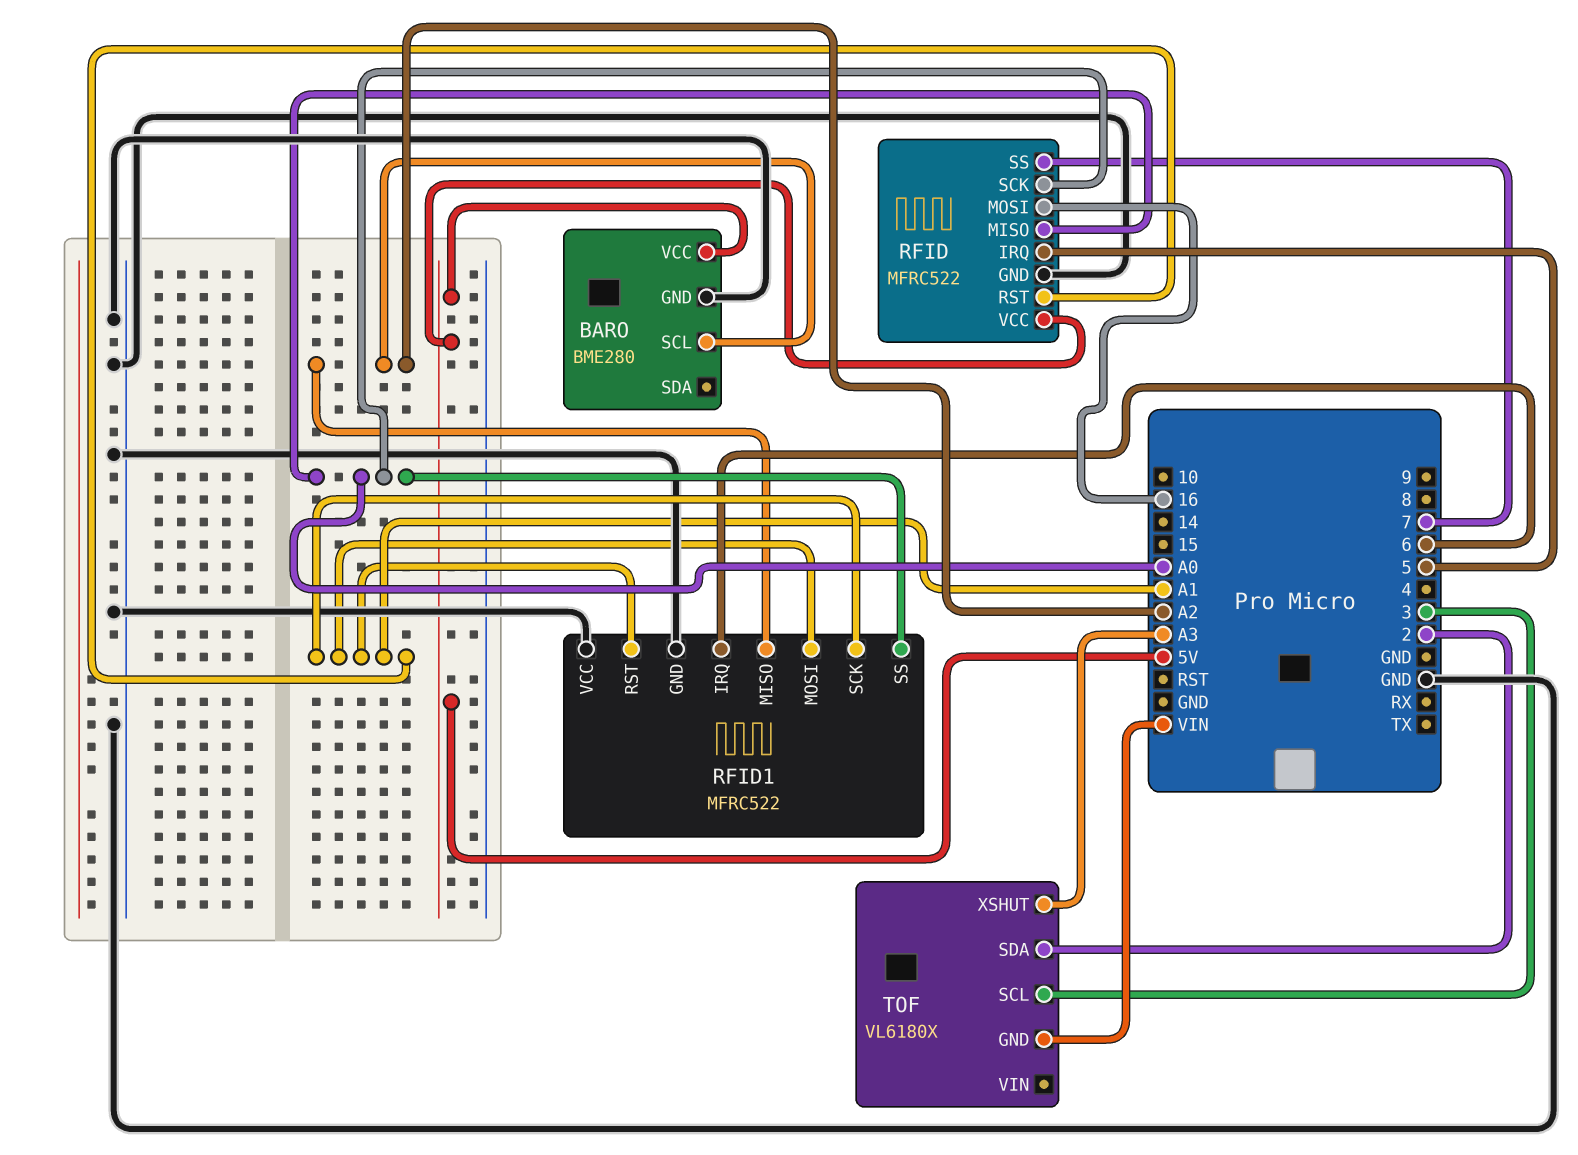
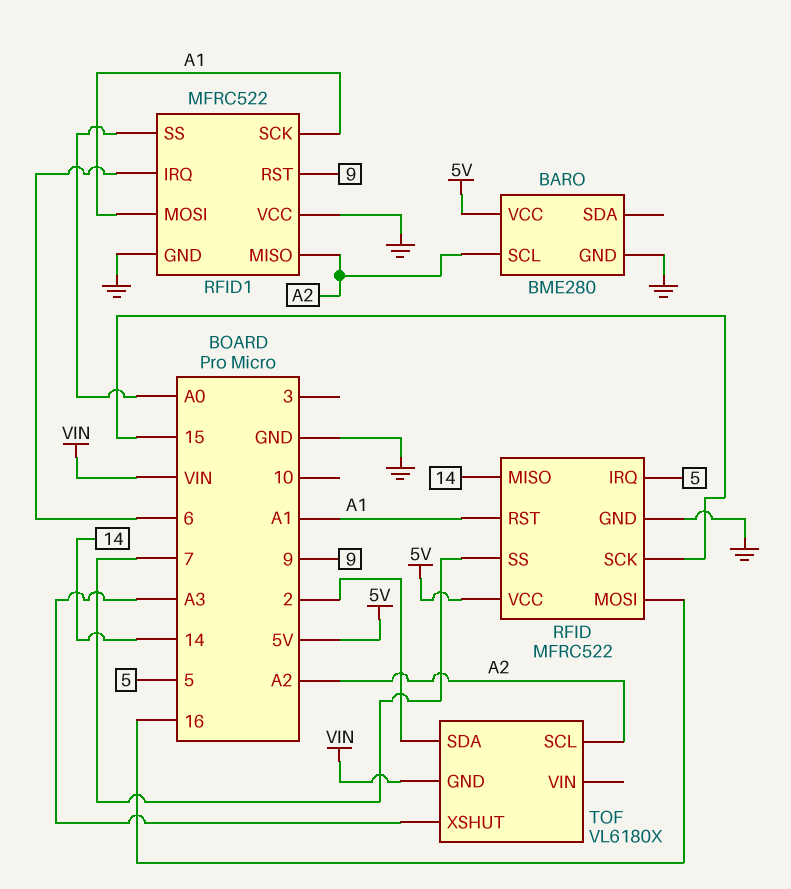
RFID pin MISO: A0 -> 14
RFID pin SCK: A0 -> 15
RFID1 pin RST: A1 -> 9
TOF pin SCL: 3 -> A2

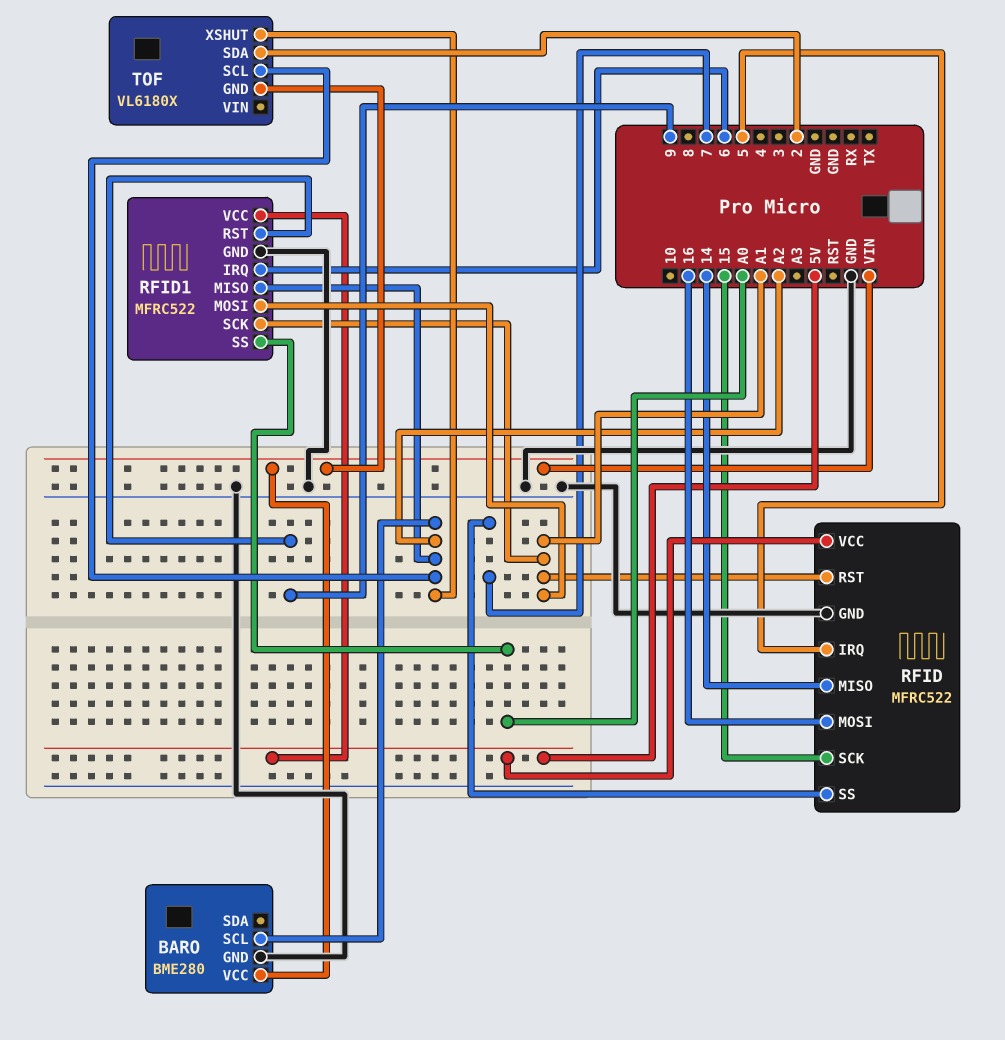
BARO pin VCC: 5V -> VIN
RFID1 pin VCC: GND -> 5V
TOF pin XSHUT: A3 -> A2

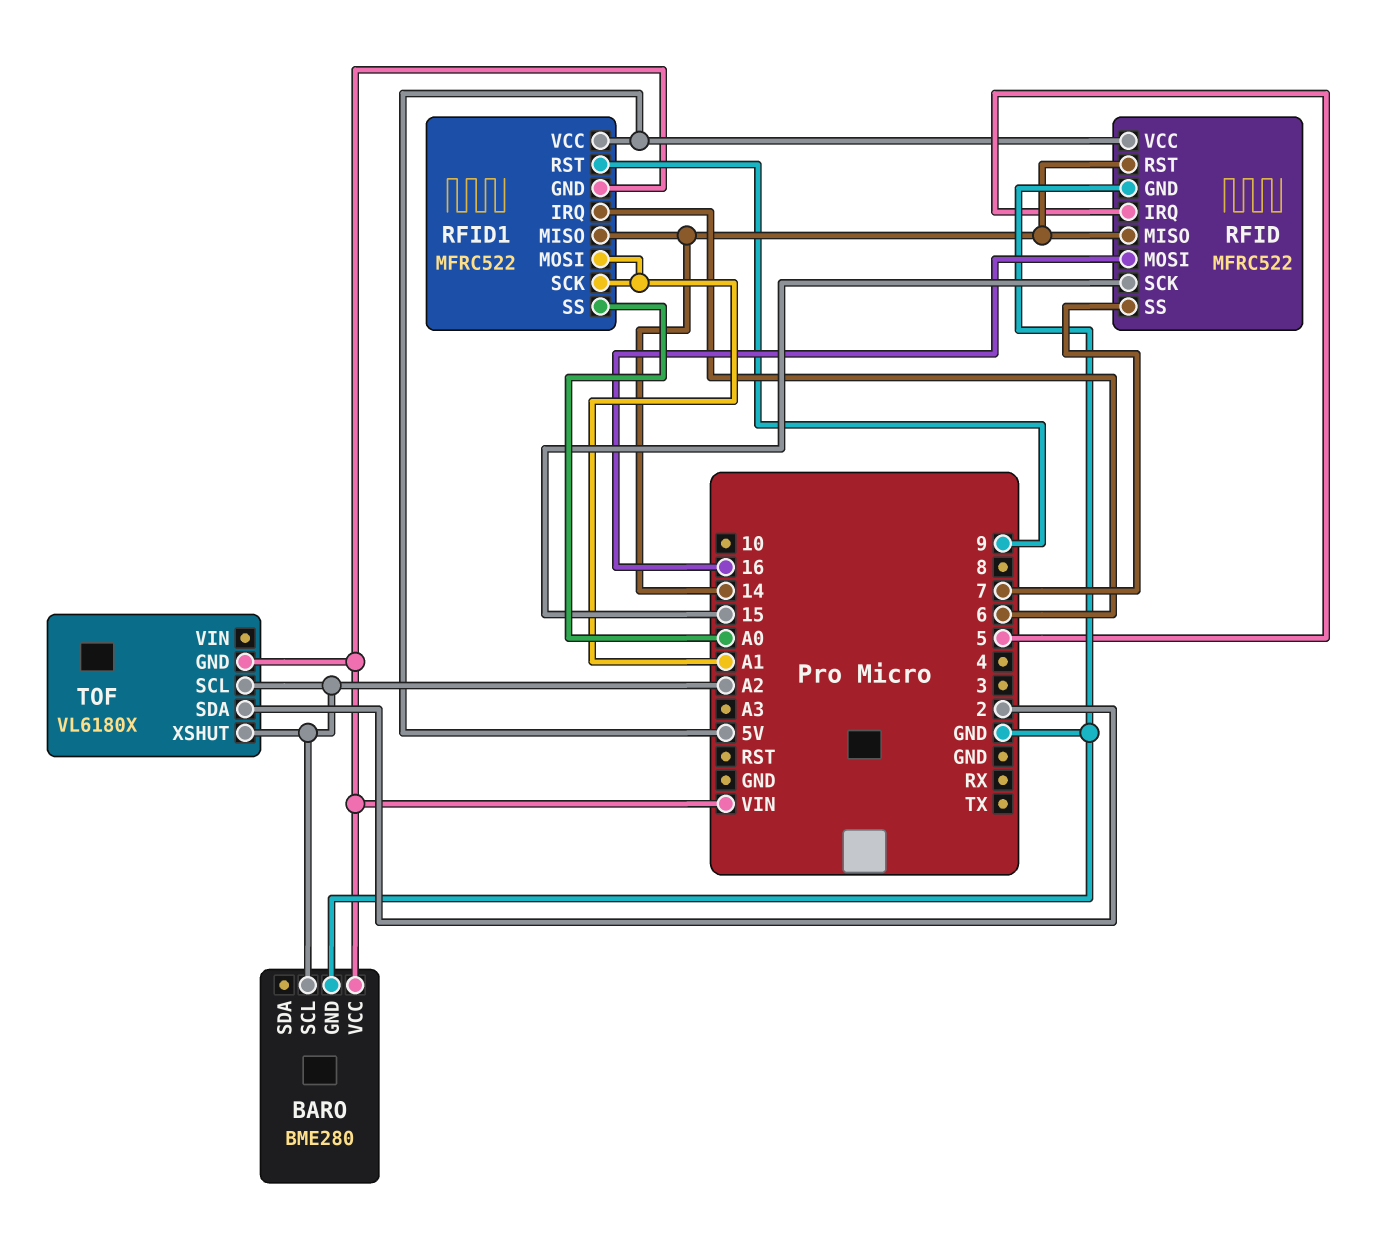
RFID pin RST: A1 -> 14
RFID1 pin GND: GND -> VIN
RFID1 pin MISO: A2 -> 14

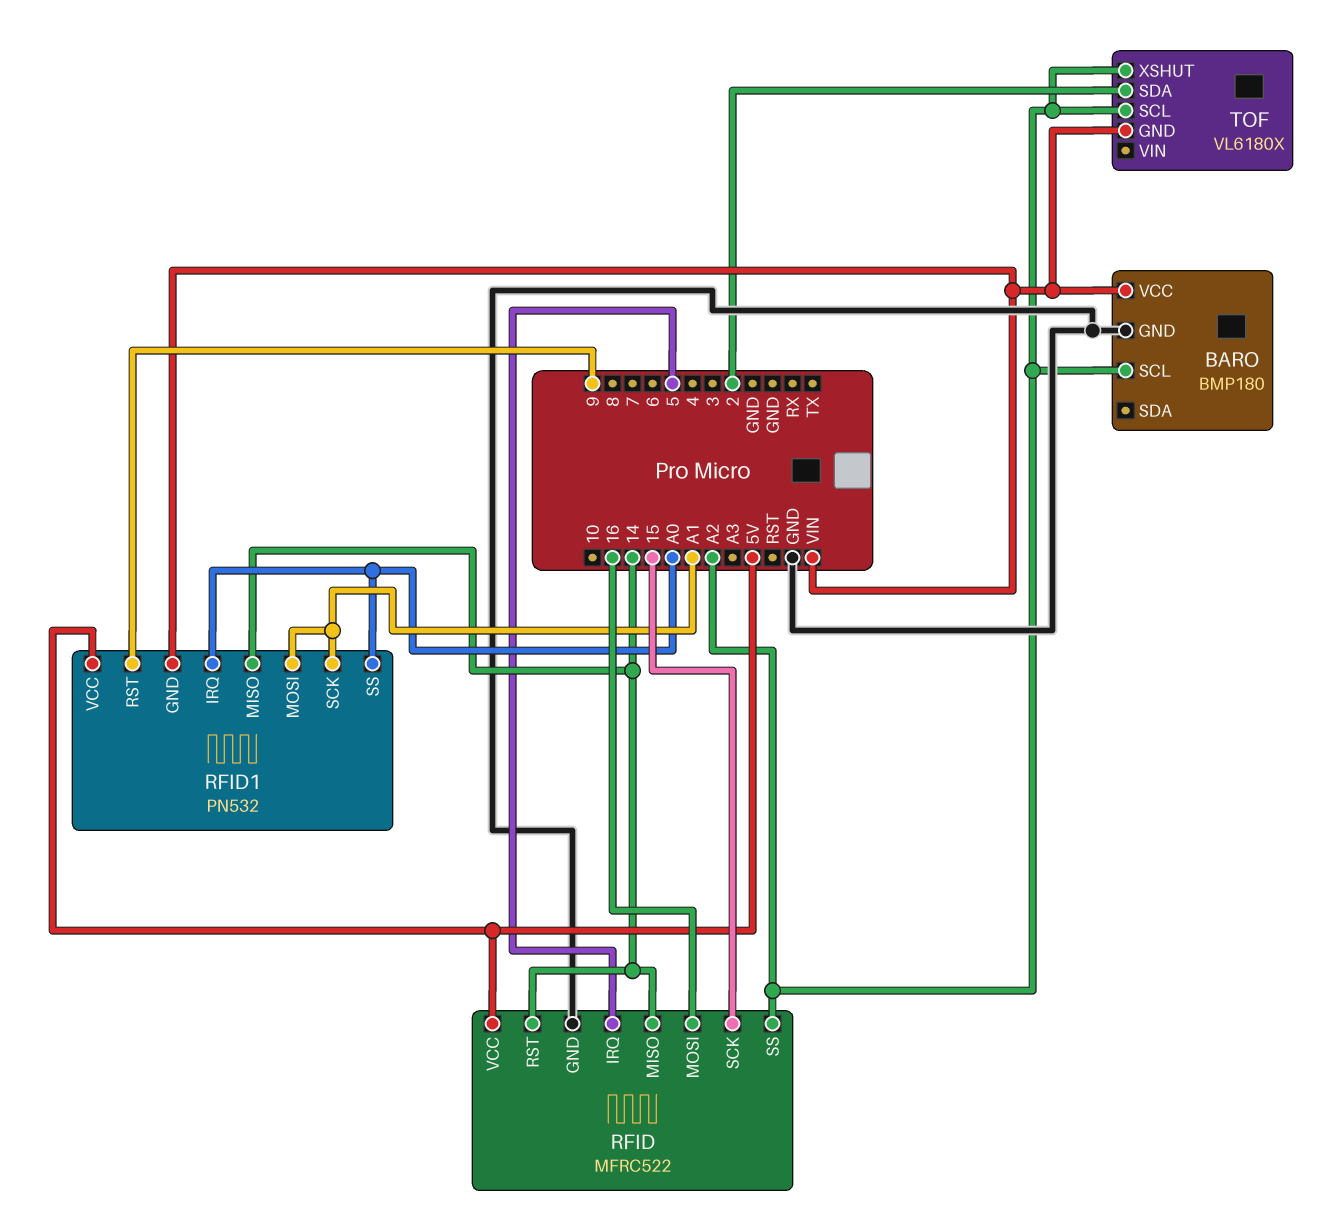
BARO: BME280 -> BMP180
RFID pin SS: 7 -> A2
RFID1: MFRC522 -> PN532
RFID1 pin IRQ: 6 -> A0

